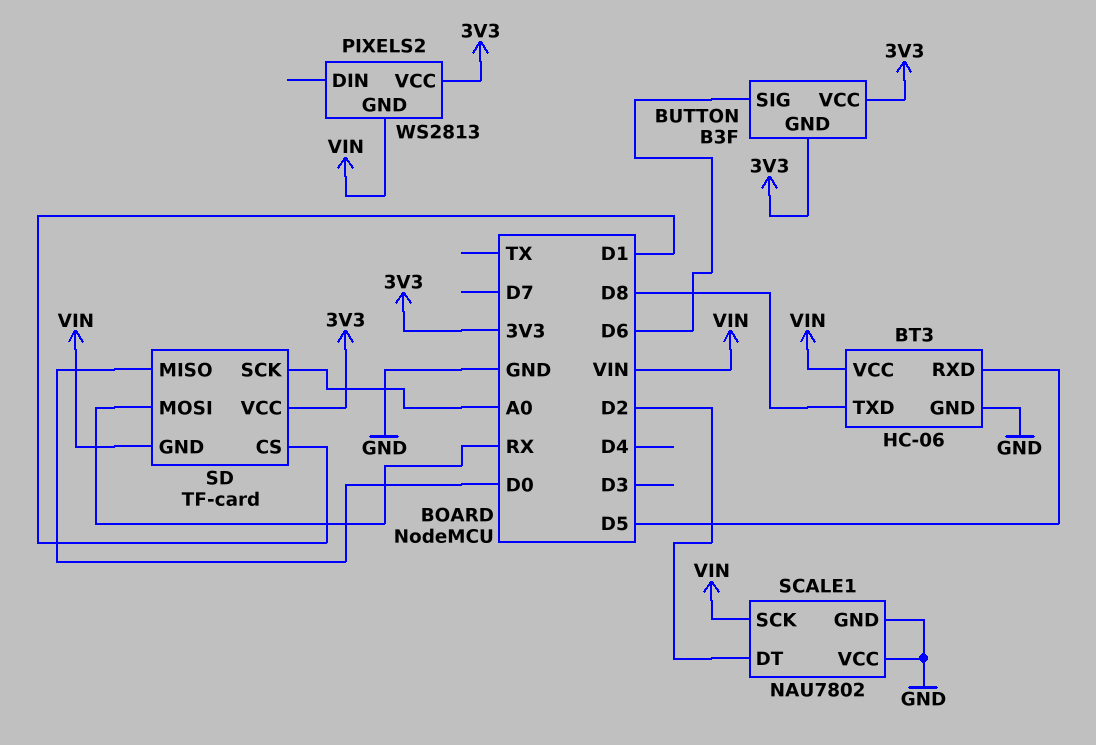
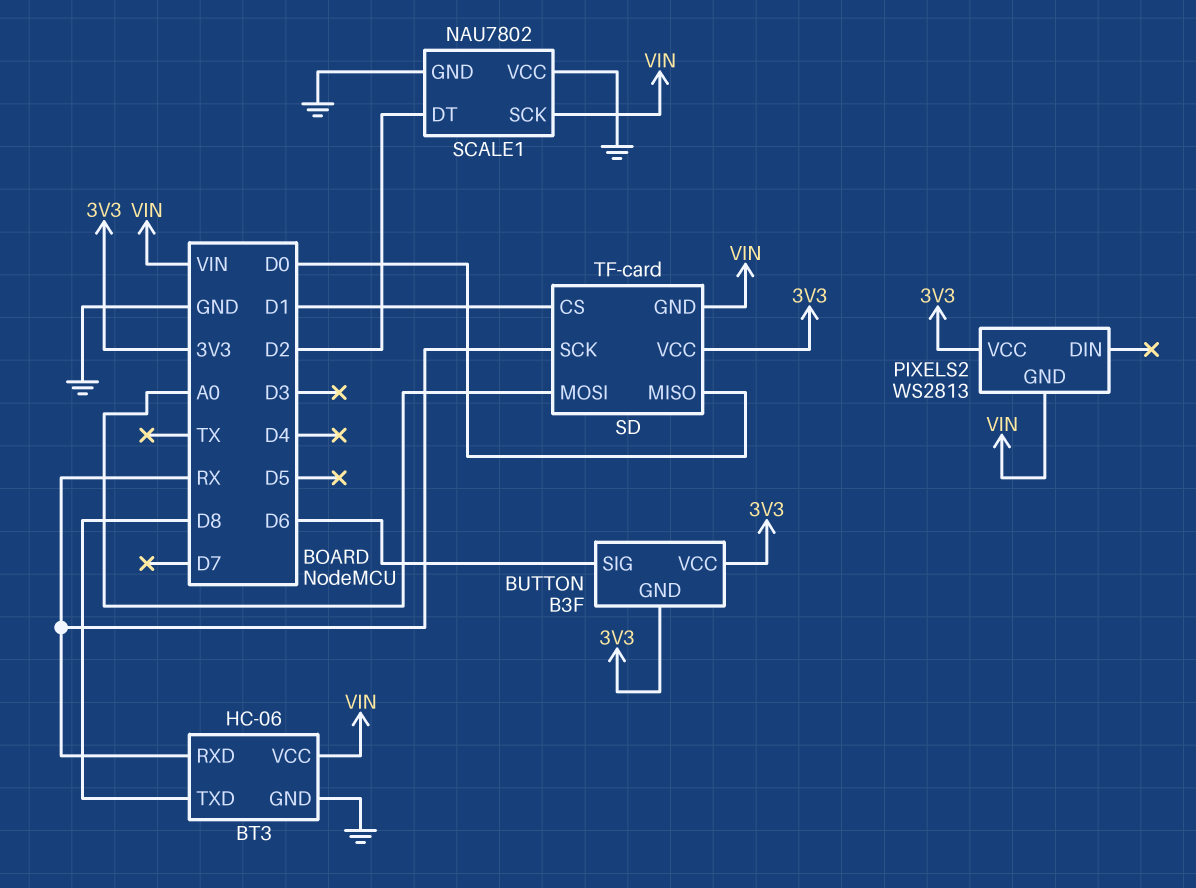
BT3 pin RXD: D5 -> RX
SD pin MOSI: RX -> A0
SD pin SCK: A0 -> RX

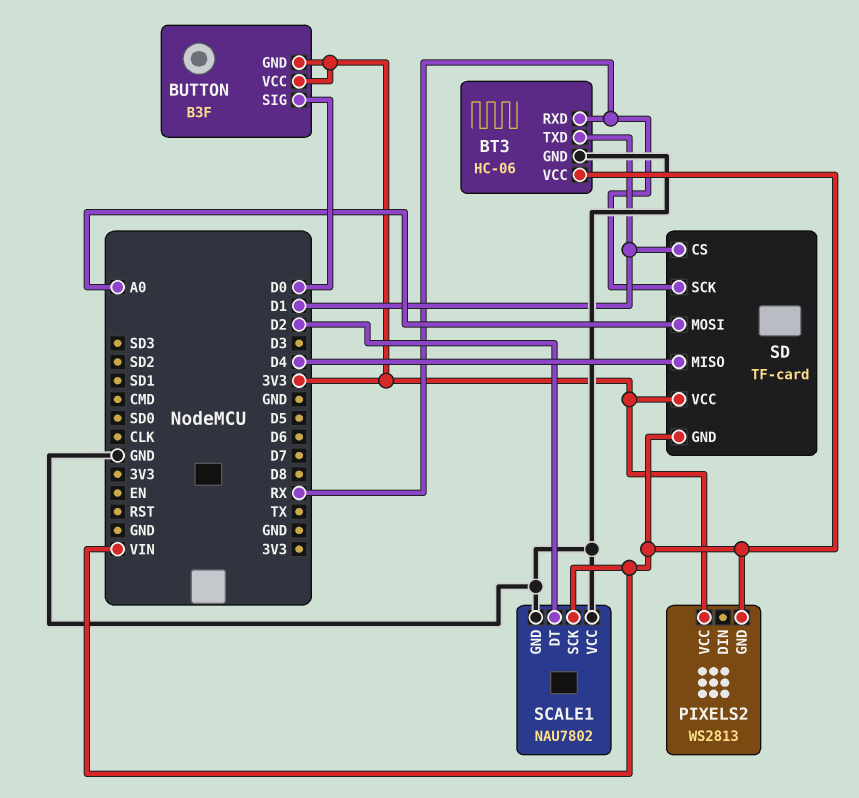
BT3 pin TXD: D8 -> D1
BUTTON pin SIG: D6 -> D0
SD pin MISO: D0 -> D4

